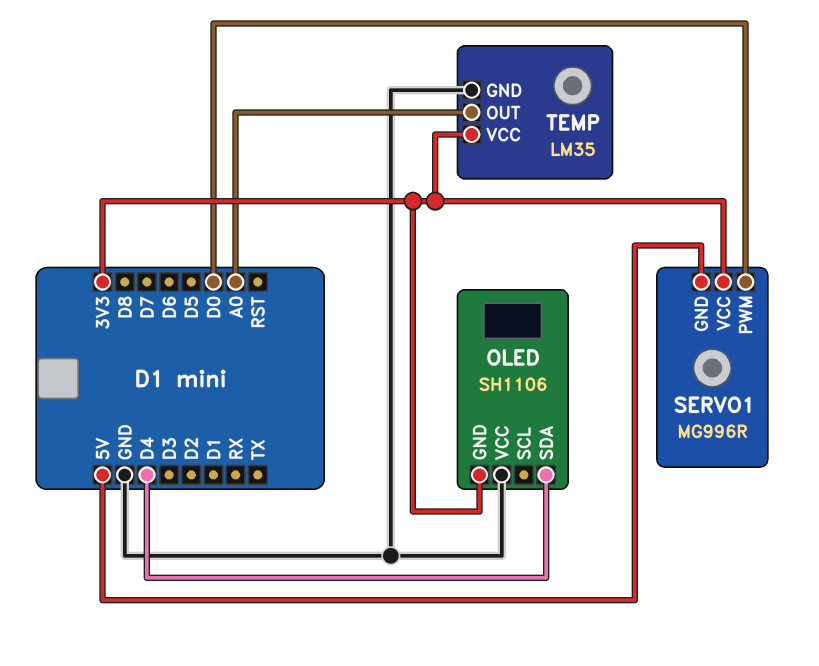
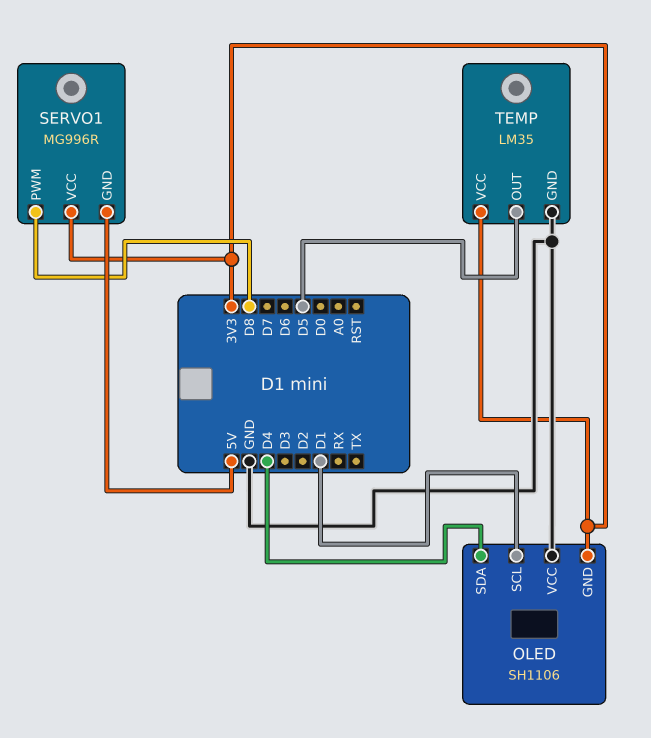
OLED pin SCL: none -> D1
SERVO1 pin PWM: D0 -> D8
TEMP pin OUT: A0 -> D5

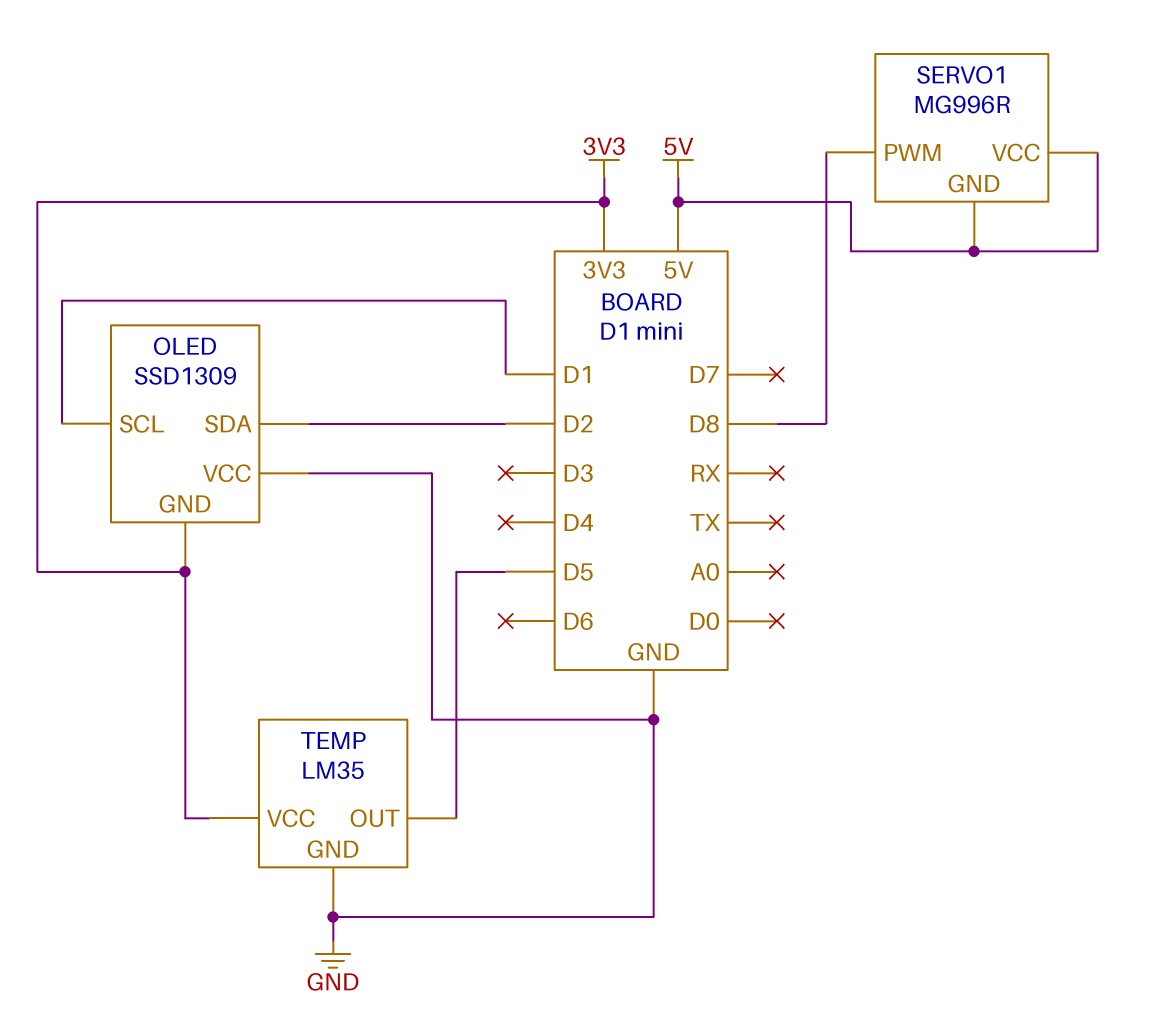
OLED: SH1106 -> SSD1309
OLED pin SDA: D4 -> D2
SERVO1 pin VCC: 3V3 -> 5V

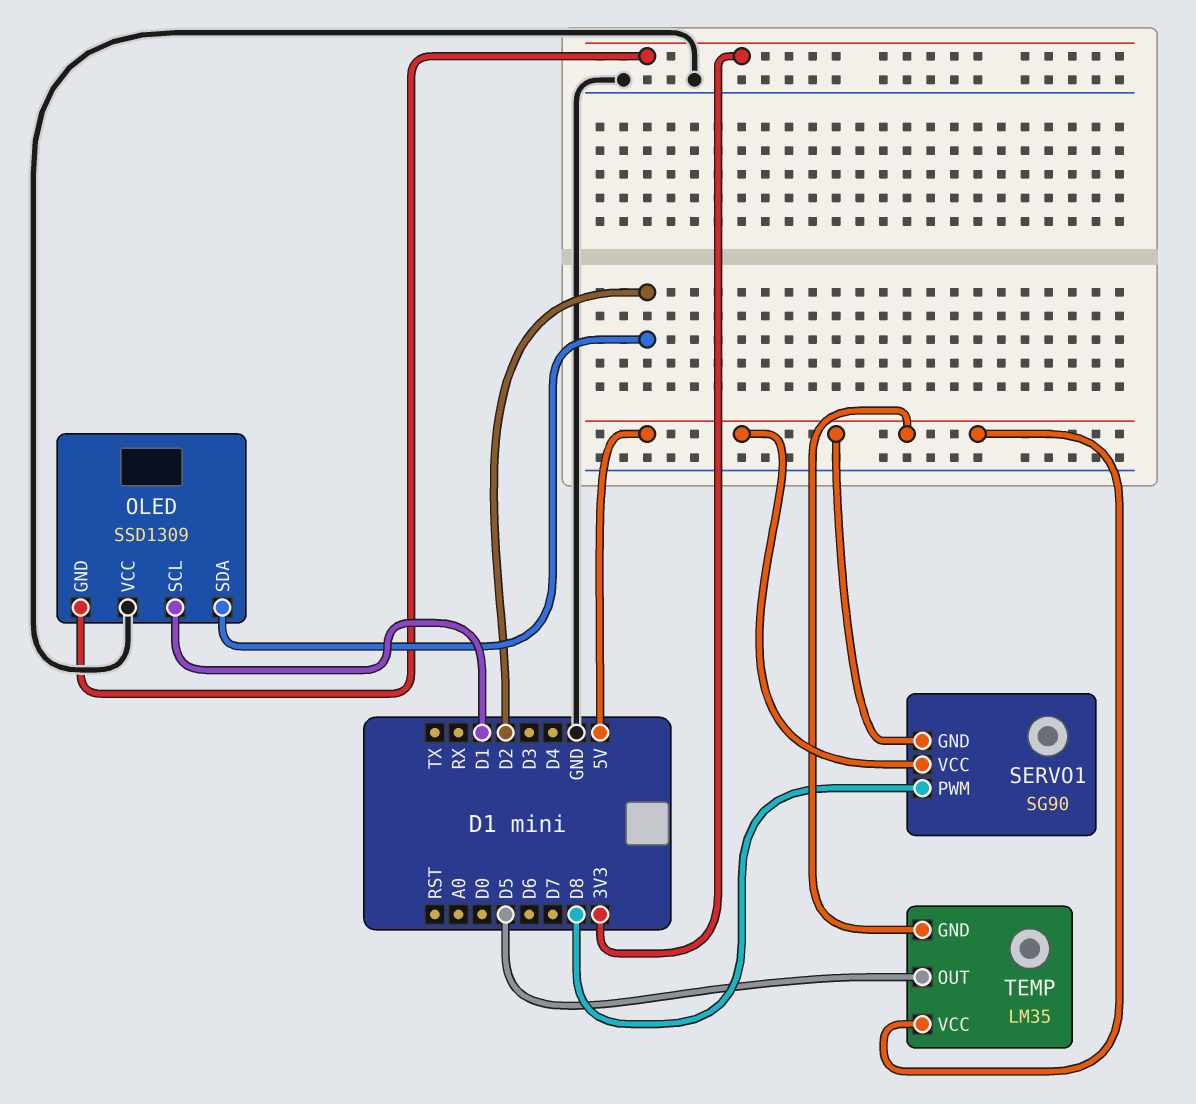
SERVO1: MG996R -> SG90
TEMP pin GND: GND -> 5V
TEMP pin VCC: 3V3 -> 5V

